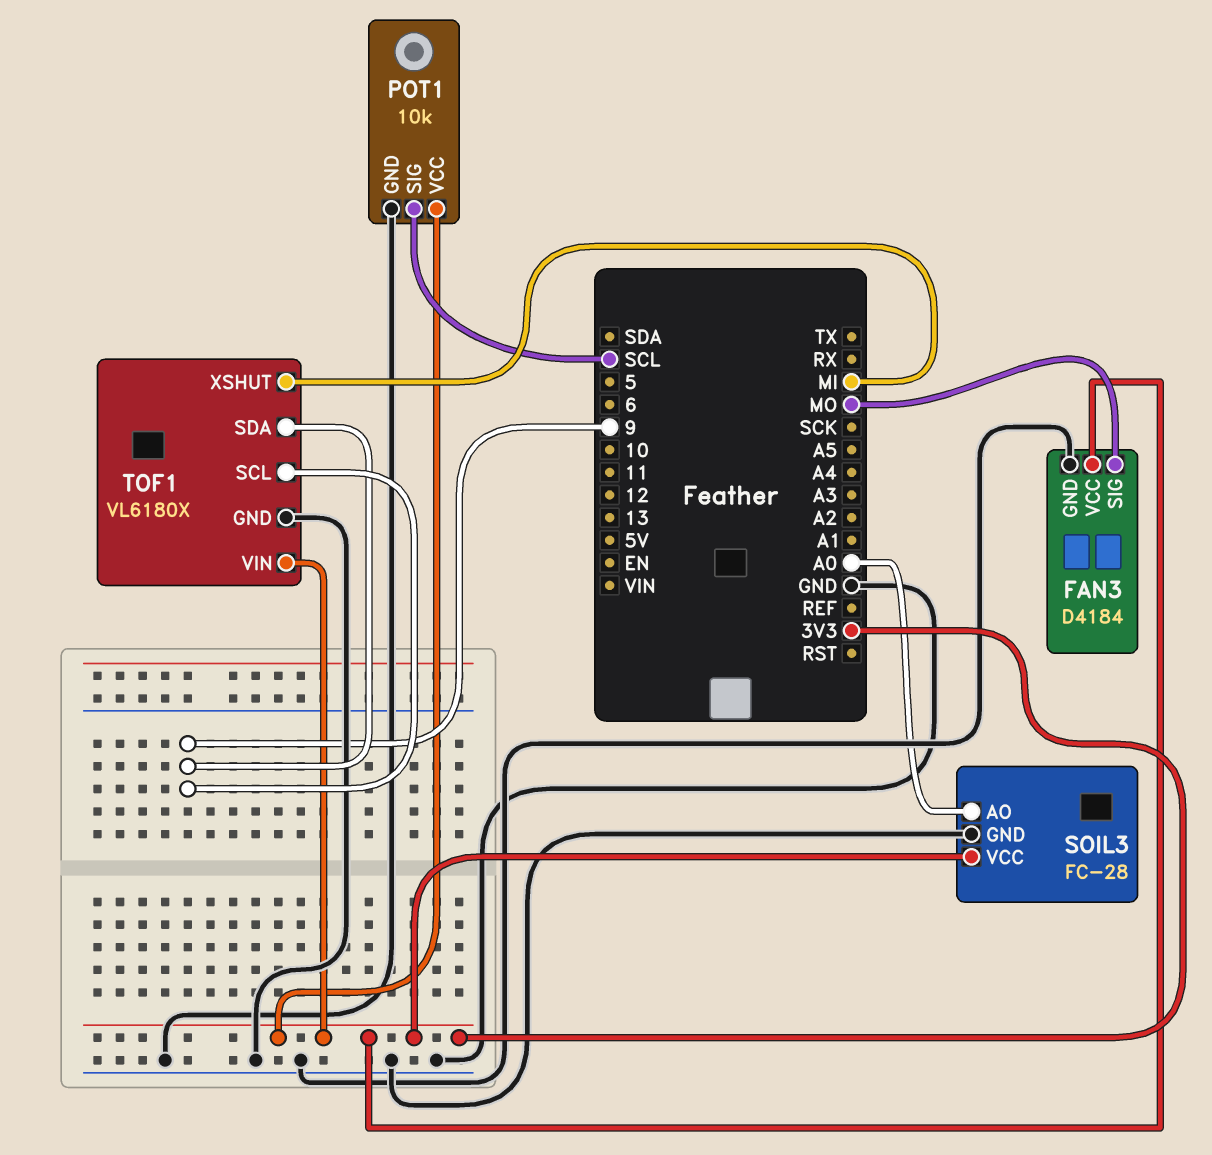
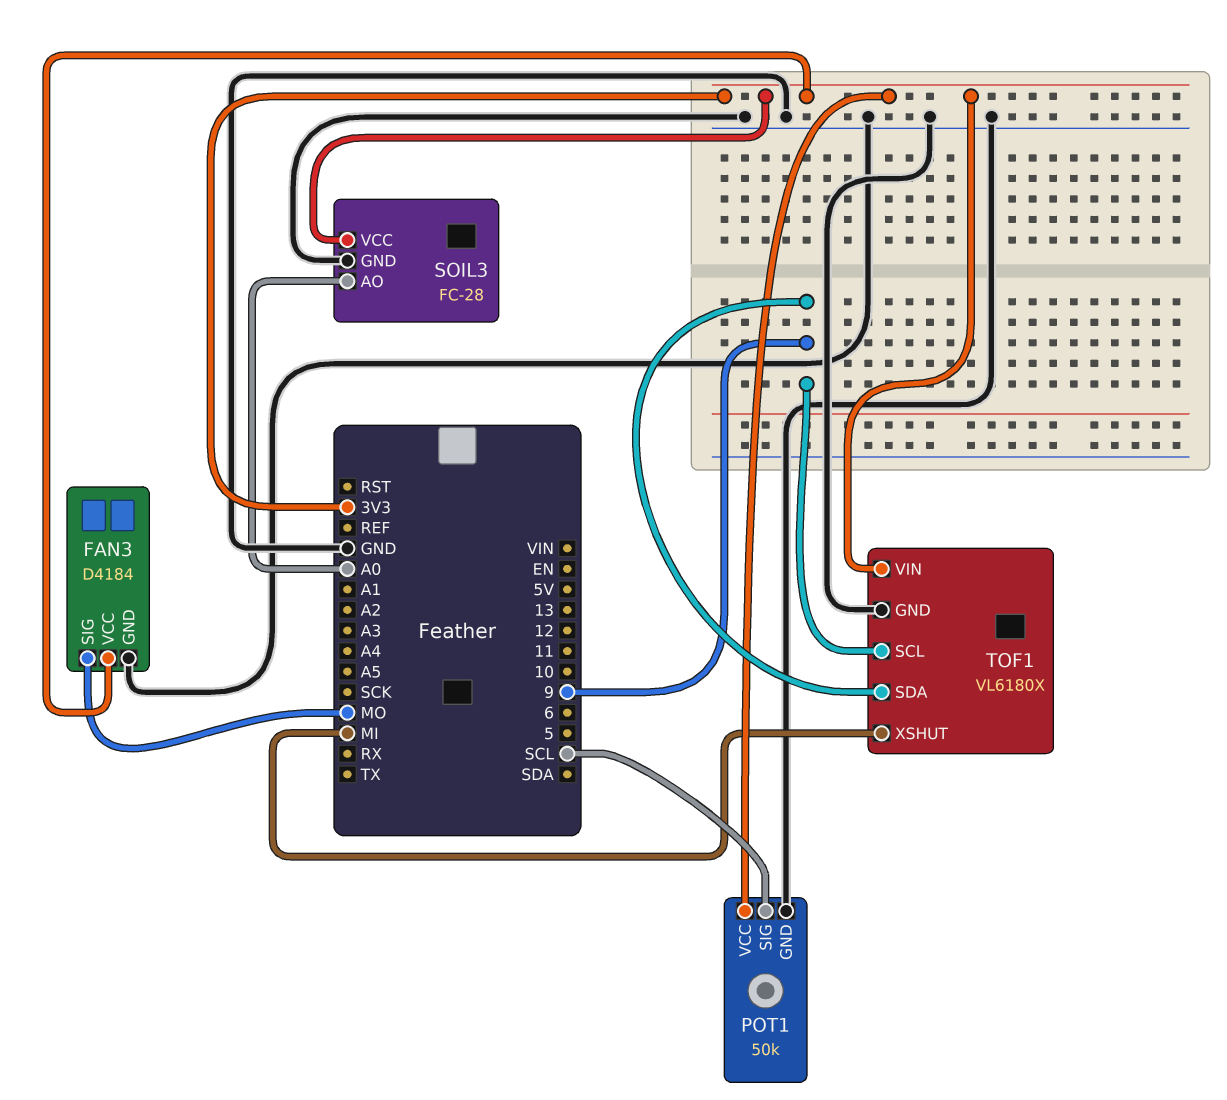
POT1: 10k -> 50k

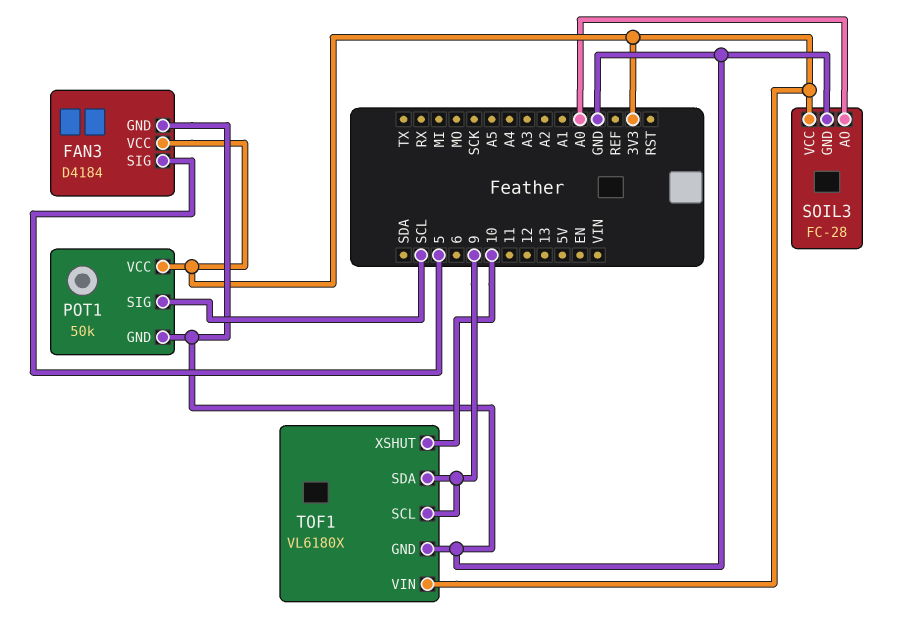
FAN3 pin SIG: MO -> 5
TOF1 pin XSHUT: MI -> 10

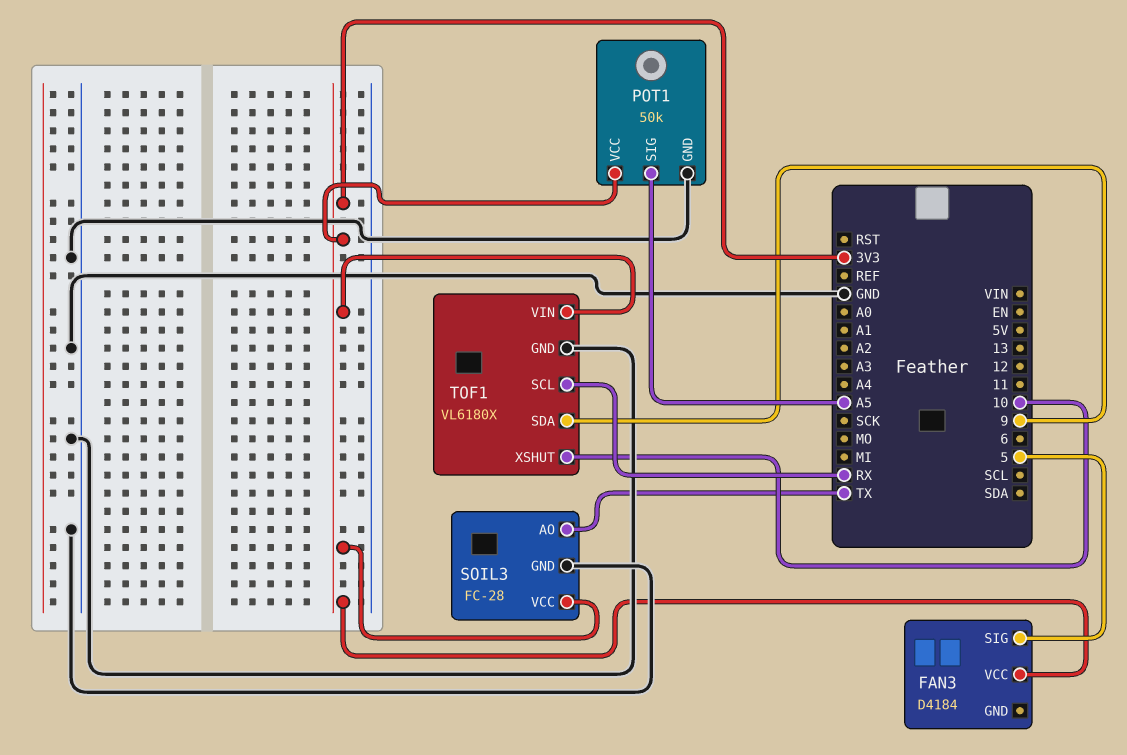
FAN3 pin GND: GND -> none
POT1 pin SIG: SCL -> A5
SOIL3 pin AO: A0 -> TX
TOF1 pin SCL: 9 -> RX

